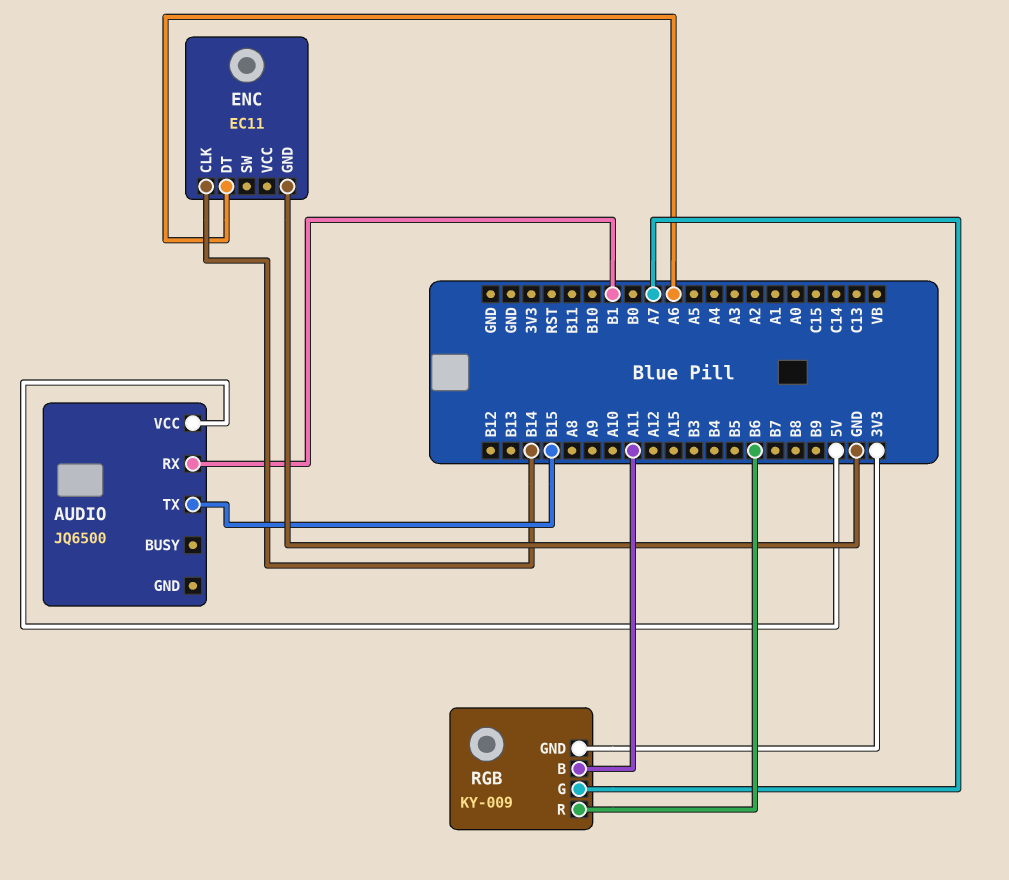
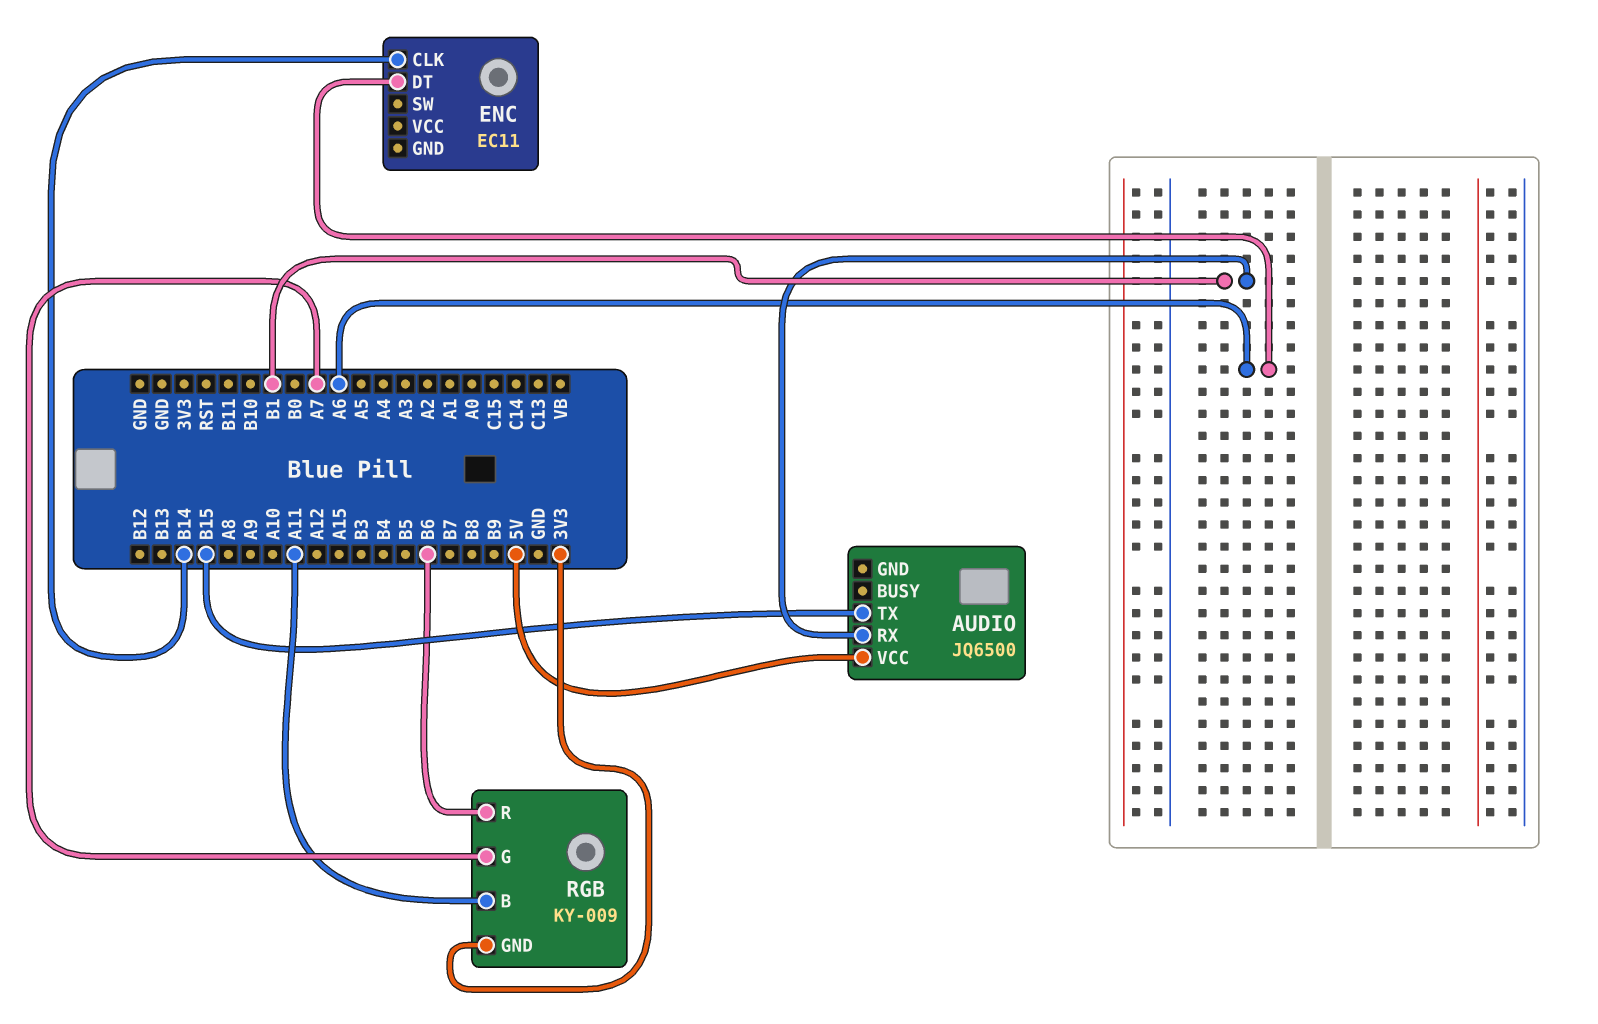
ENC pin GND: GND -> none

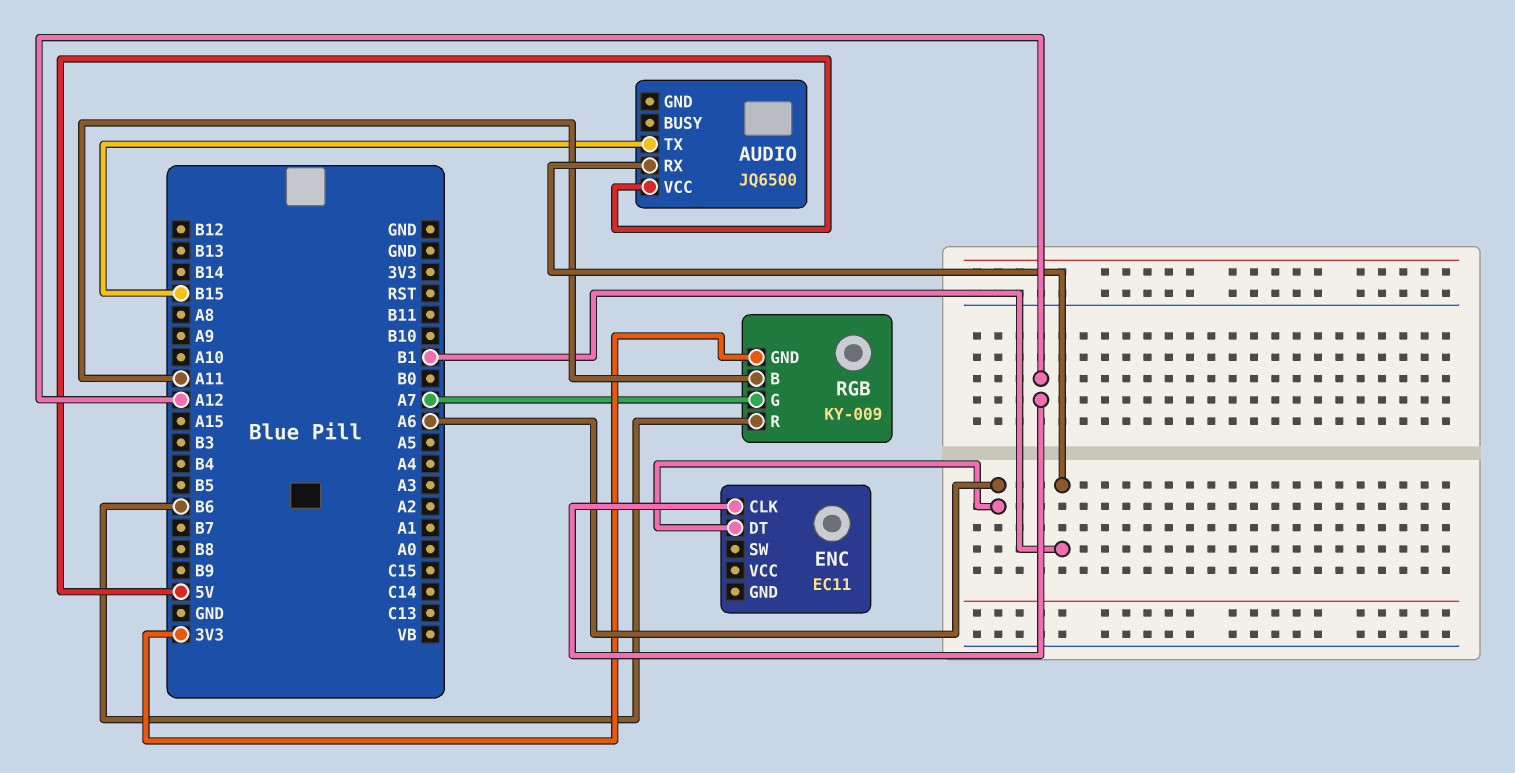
ENC pin CLK: B14 -> A12

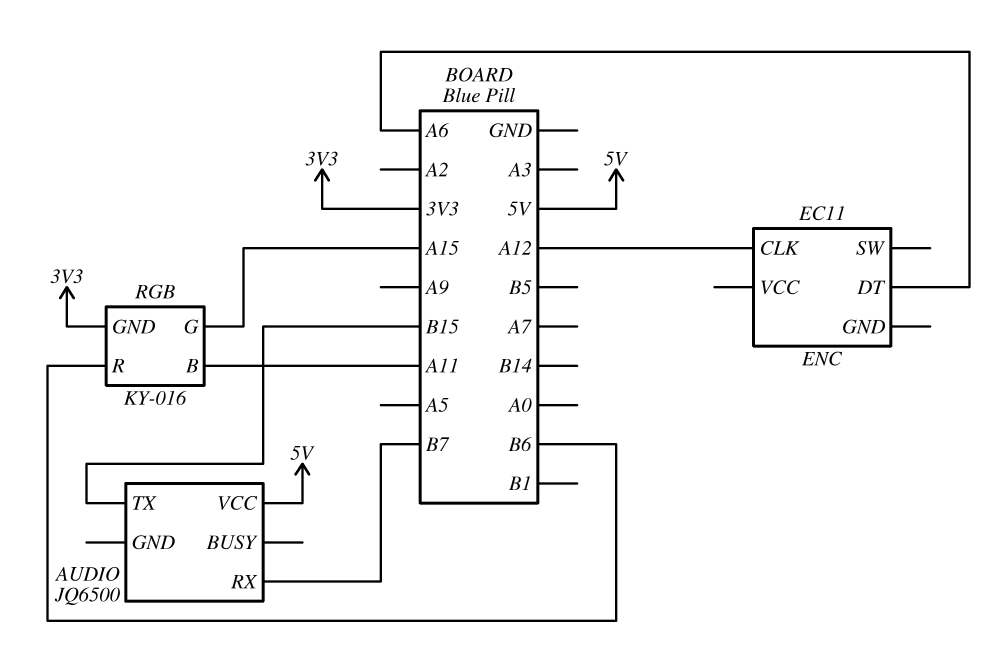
AUDIO pin RX: B1 -> B7
RGB: KY-009 -> KY-016
RGB pin G: A7 -> A15

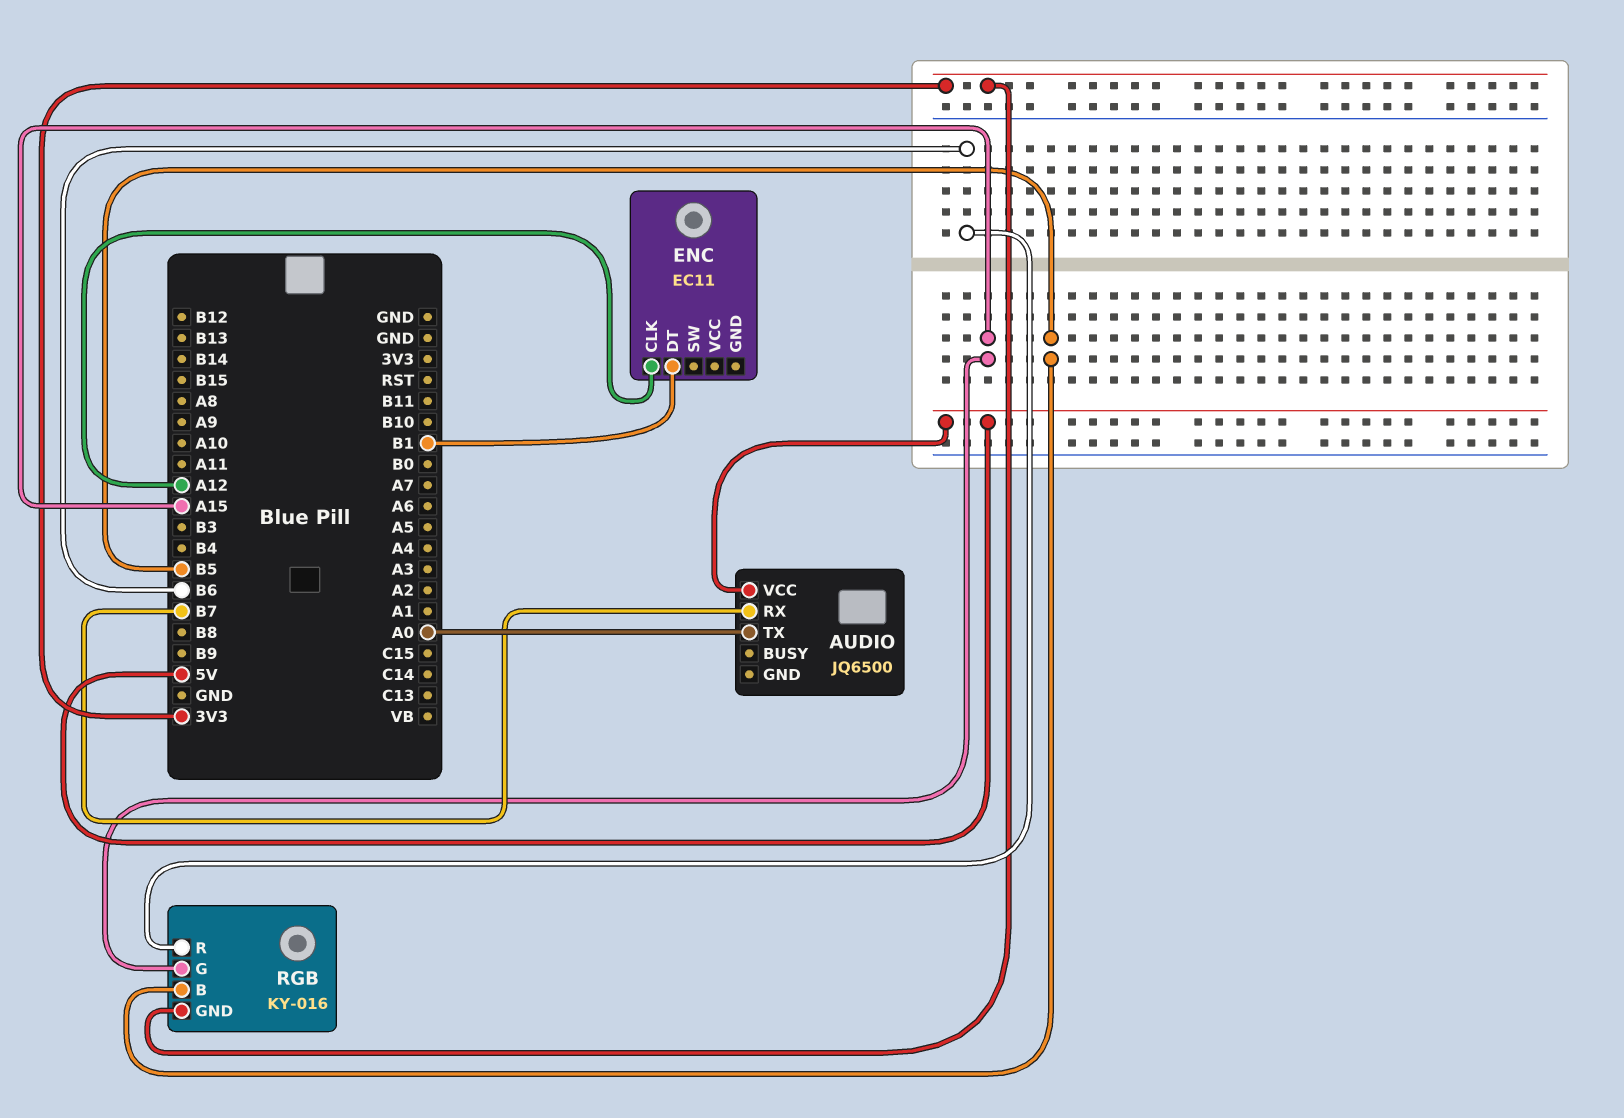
AUDIO pin TX: B15 -> A0
ENC pin DT: A6 -> B1
RGB pin B: A11 -> B5

